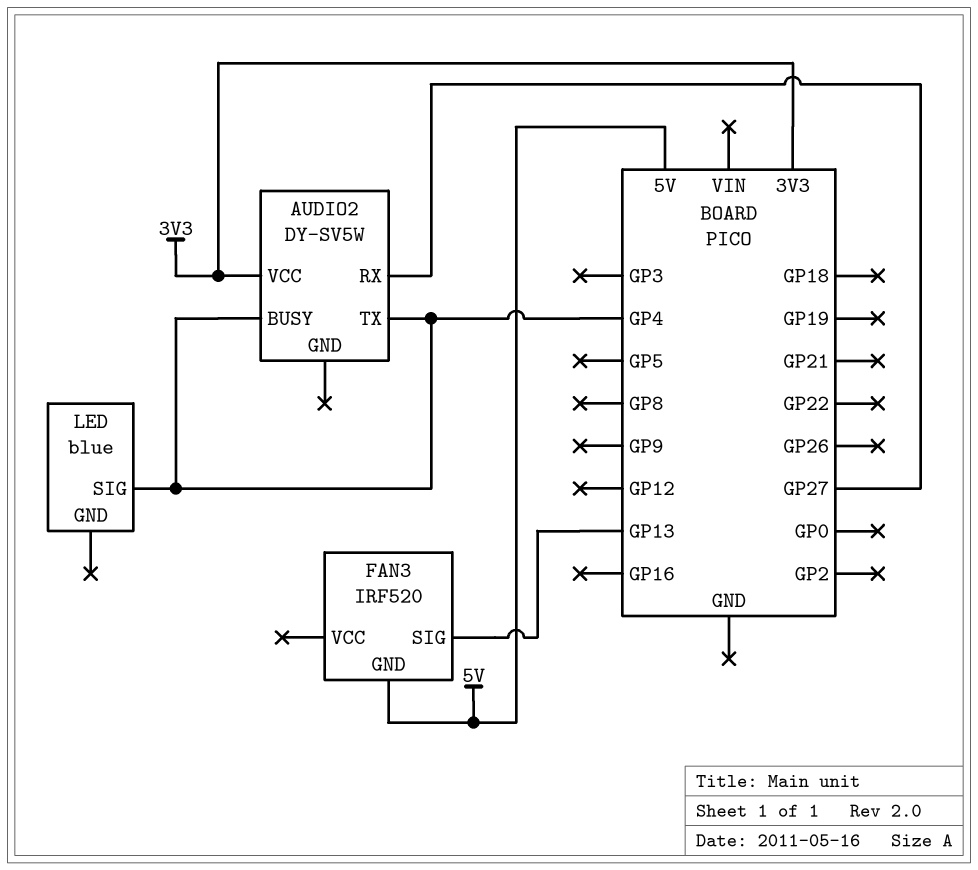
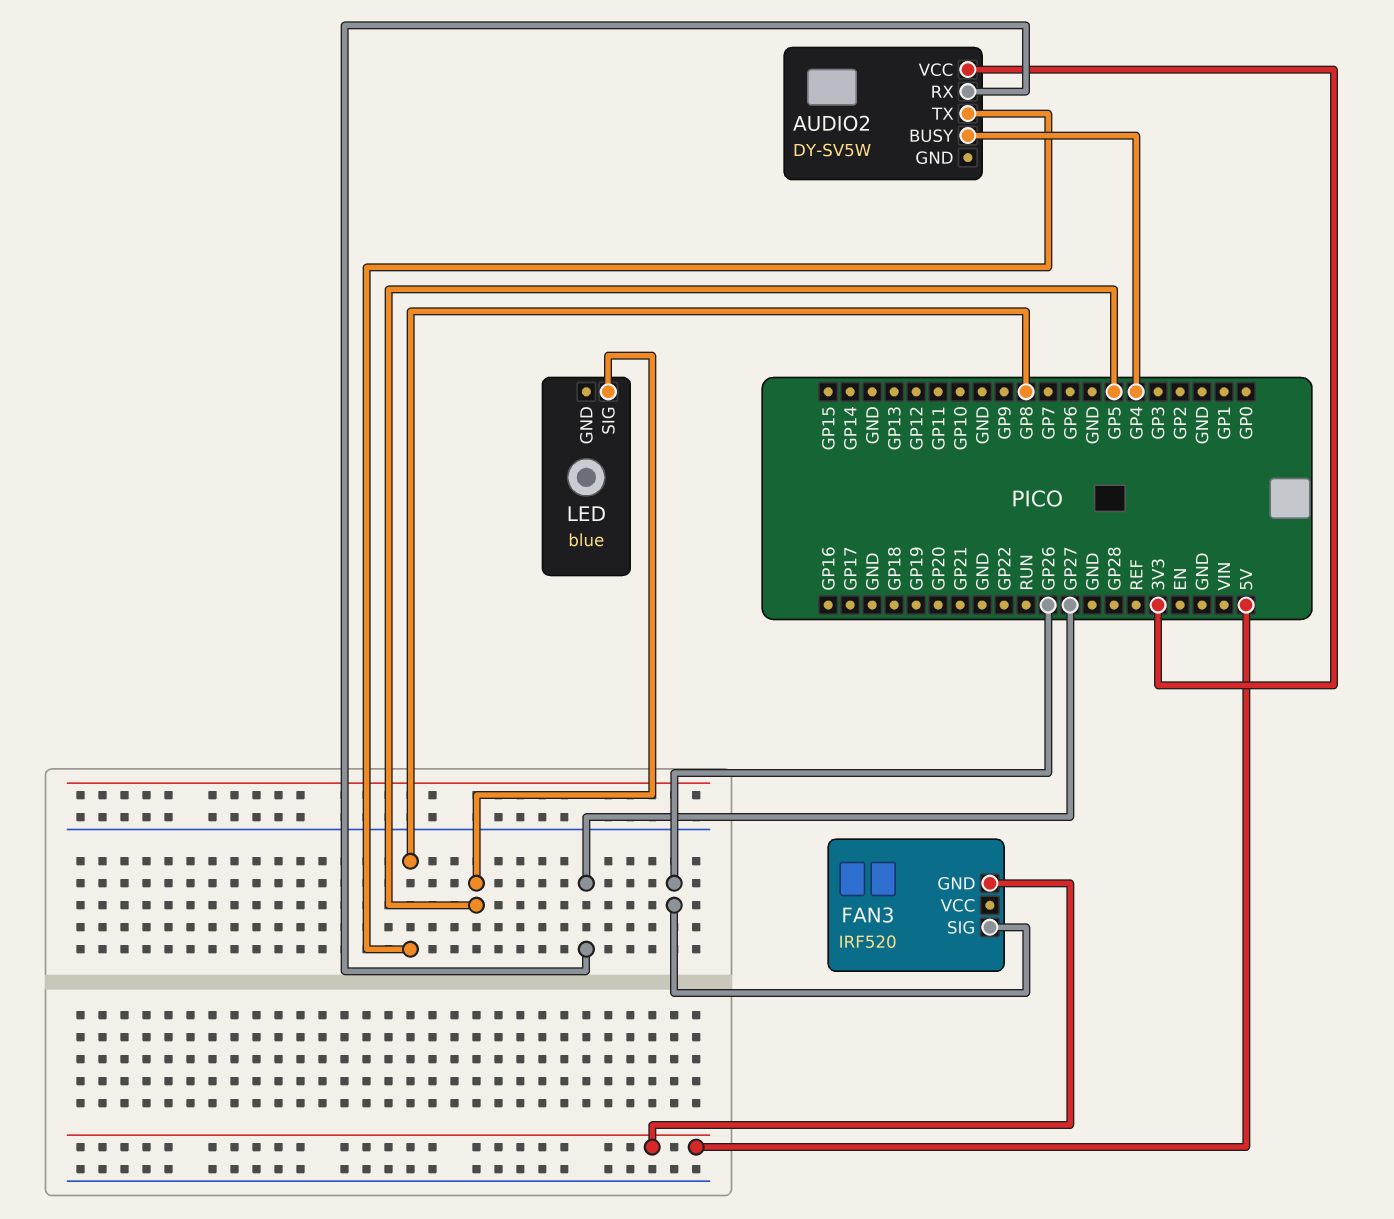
AUDIO2 pin TX: GP4 -> GP8
FAN3 pin SIG: GP13 -> GP26
LED pin SIG: GP4 -> GP5

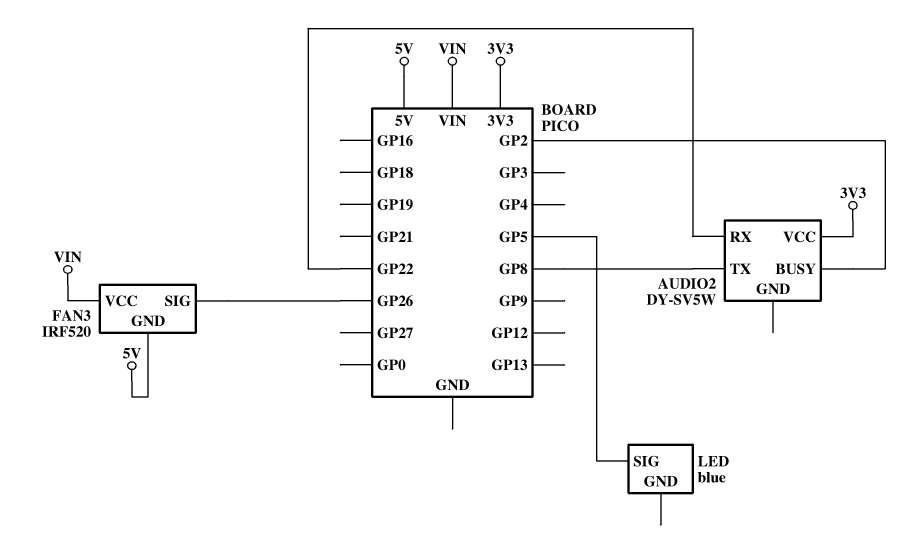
AUDIO2 pin BUSY: GP4 -> GP2
AUDIO2 pin RX: GP27 -> GP22
FAN3 pin VCC: none -> VIN

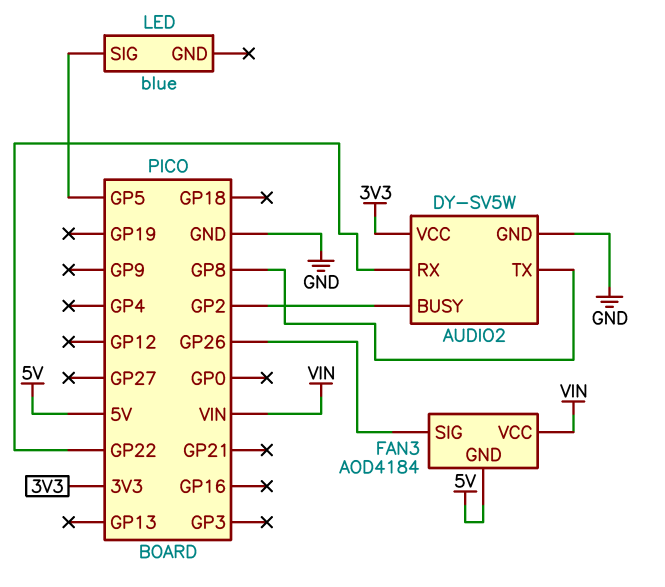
AUDIO2 pin GND: none -> GND
FAN3: IRF520 -> AOD4184

